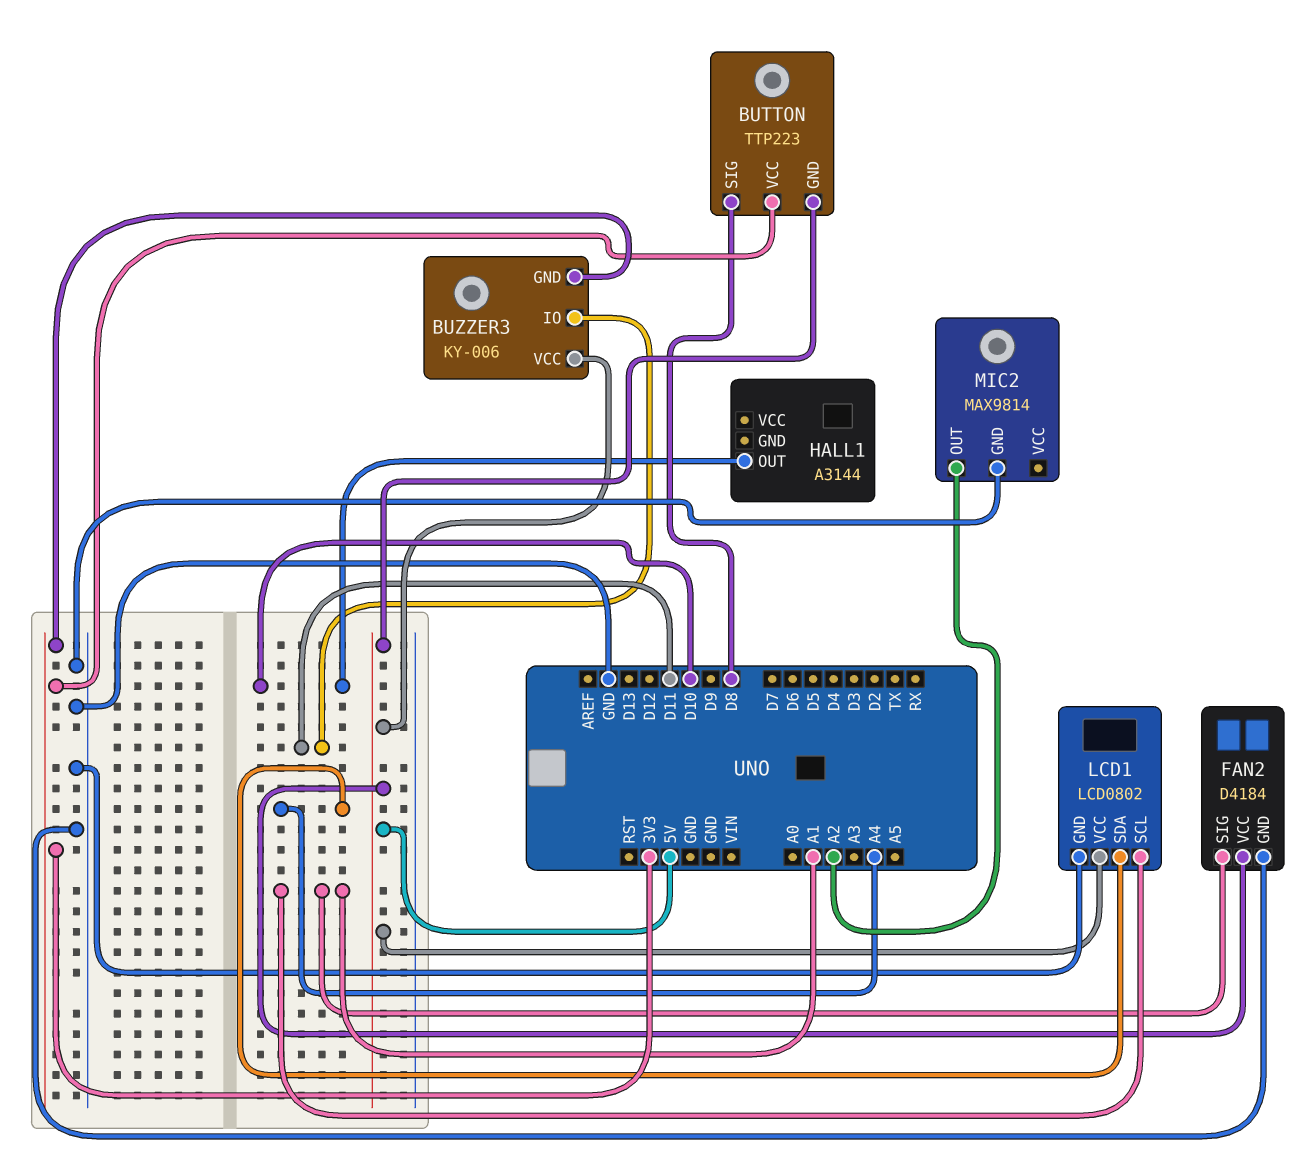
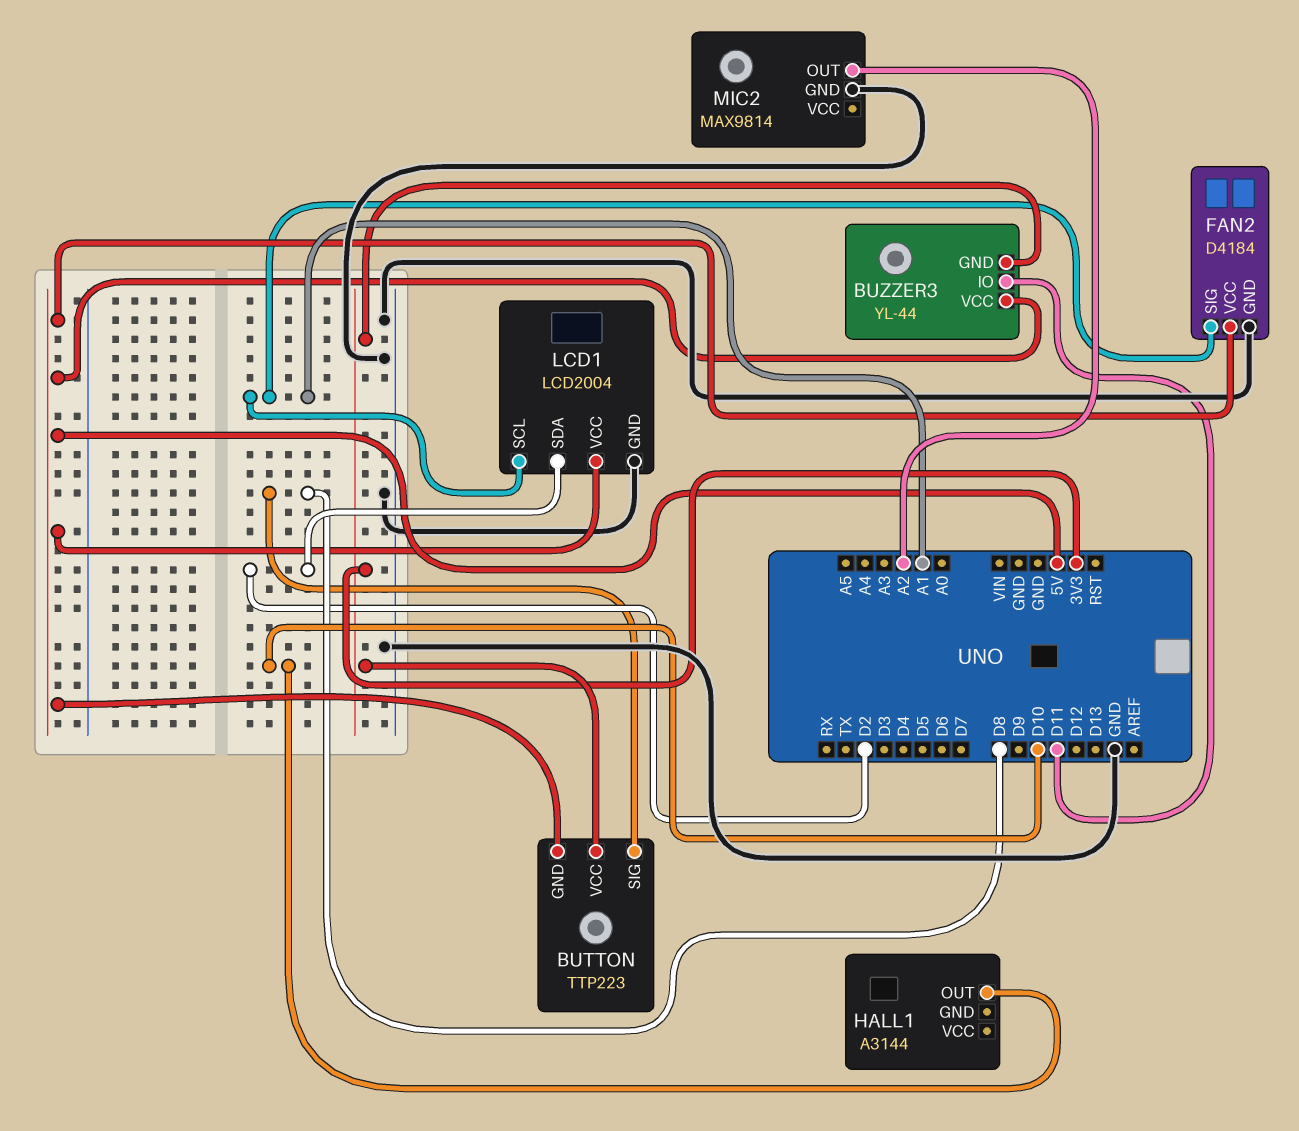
BUZZER3: KY-006 -> YL-44
LCD1: LCD0802 -> LCD2004
LCD1 pin SDA: A4 -> D2

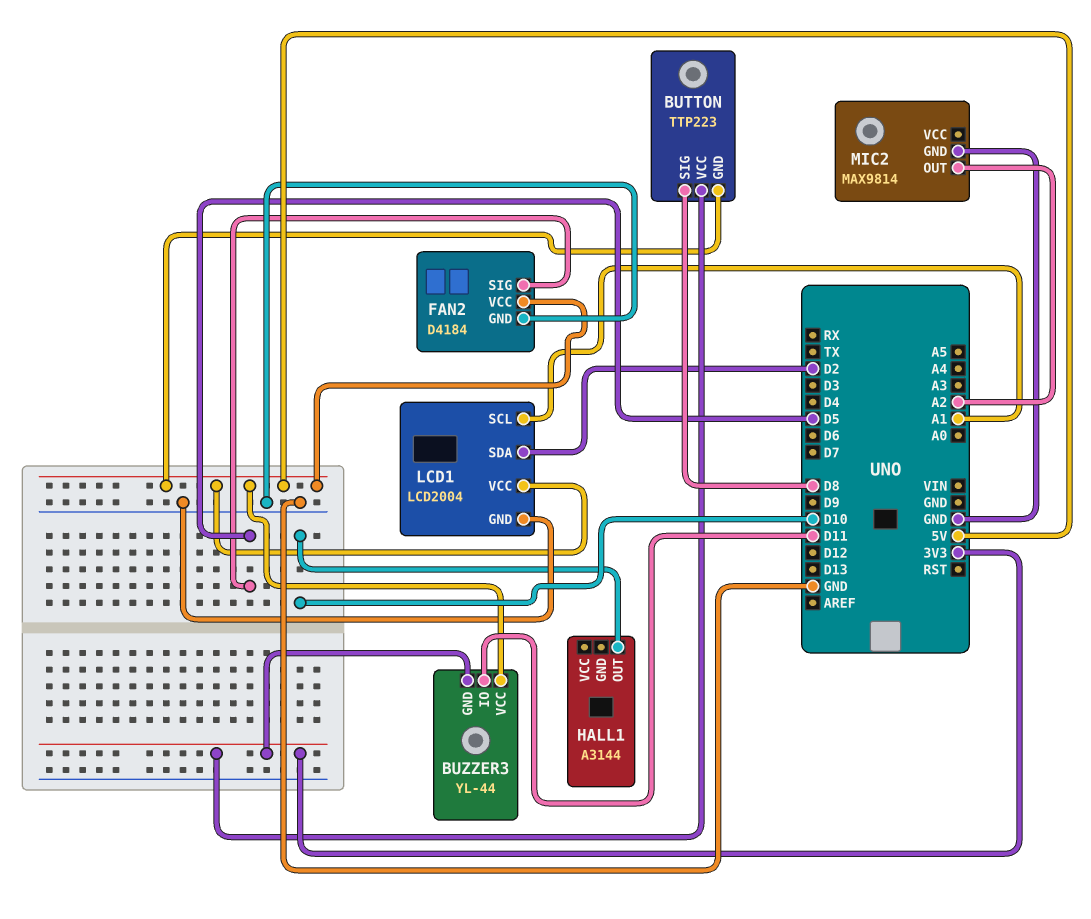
FAN2 pin SIG: A1 -> D5

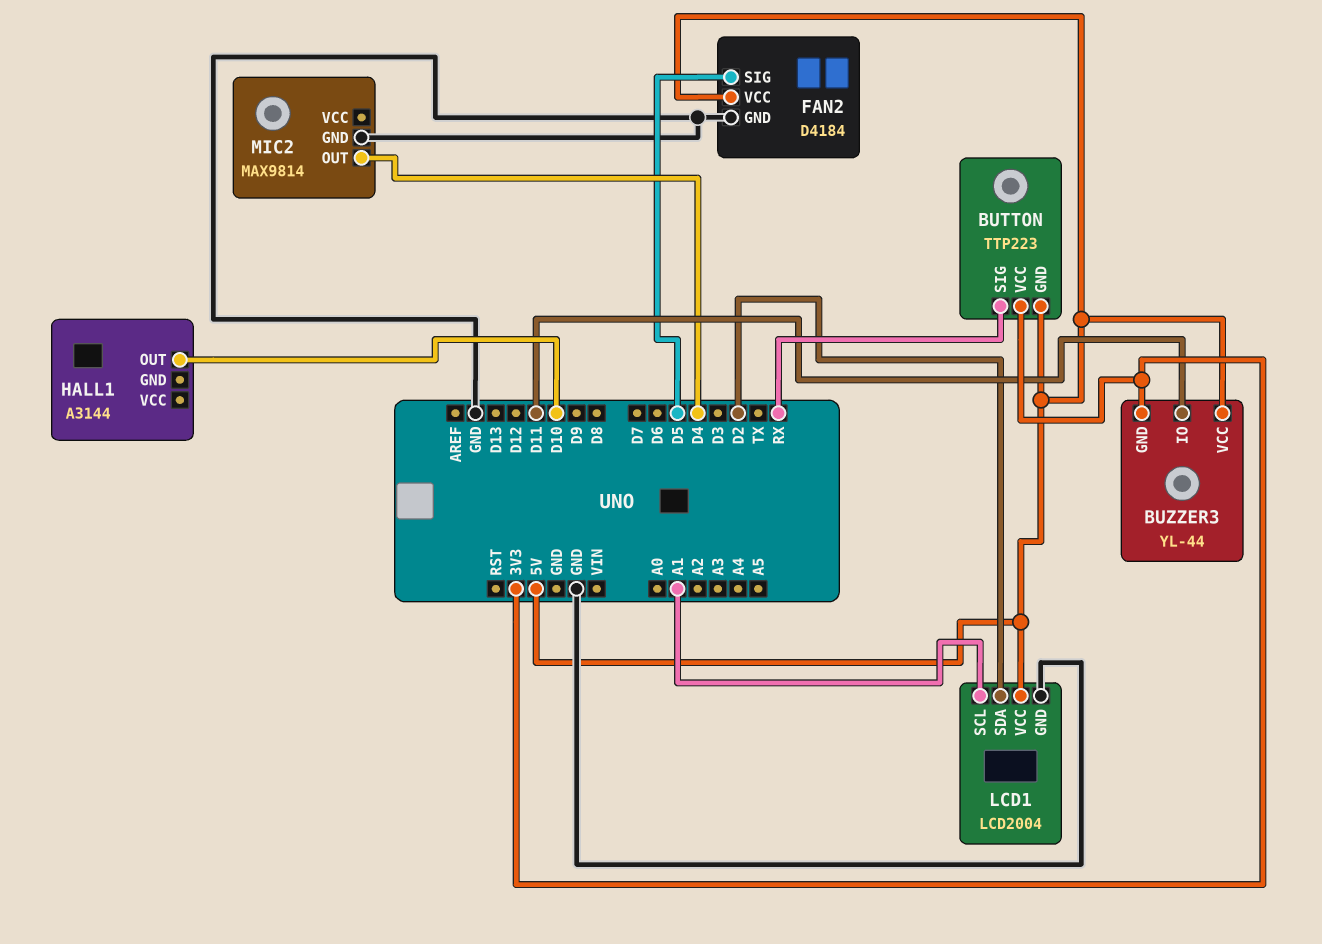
BUTTON pin SIG: D8 -> RX
MIC2 pin OUT: A2 -> D4

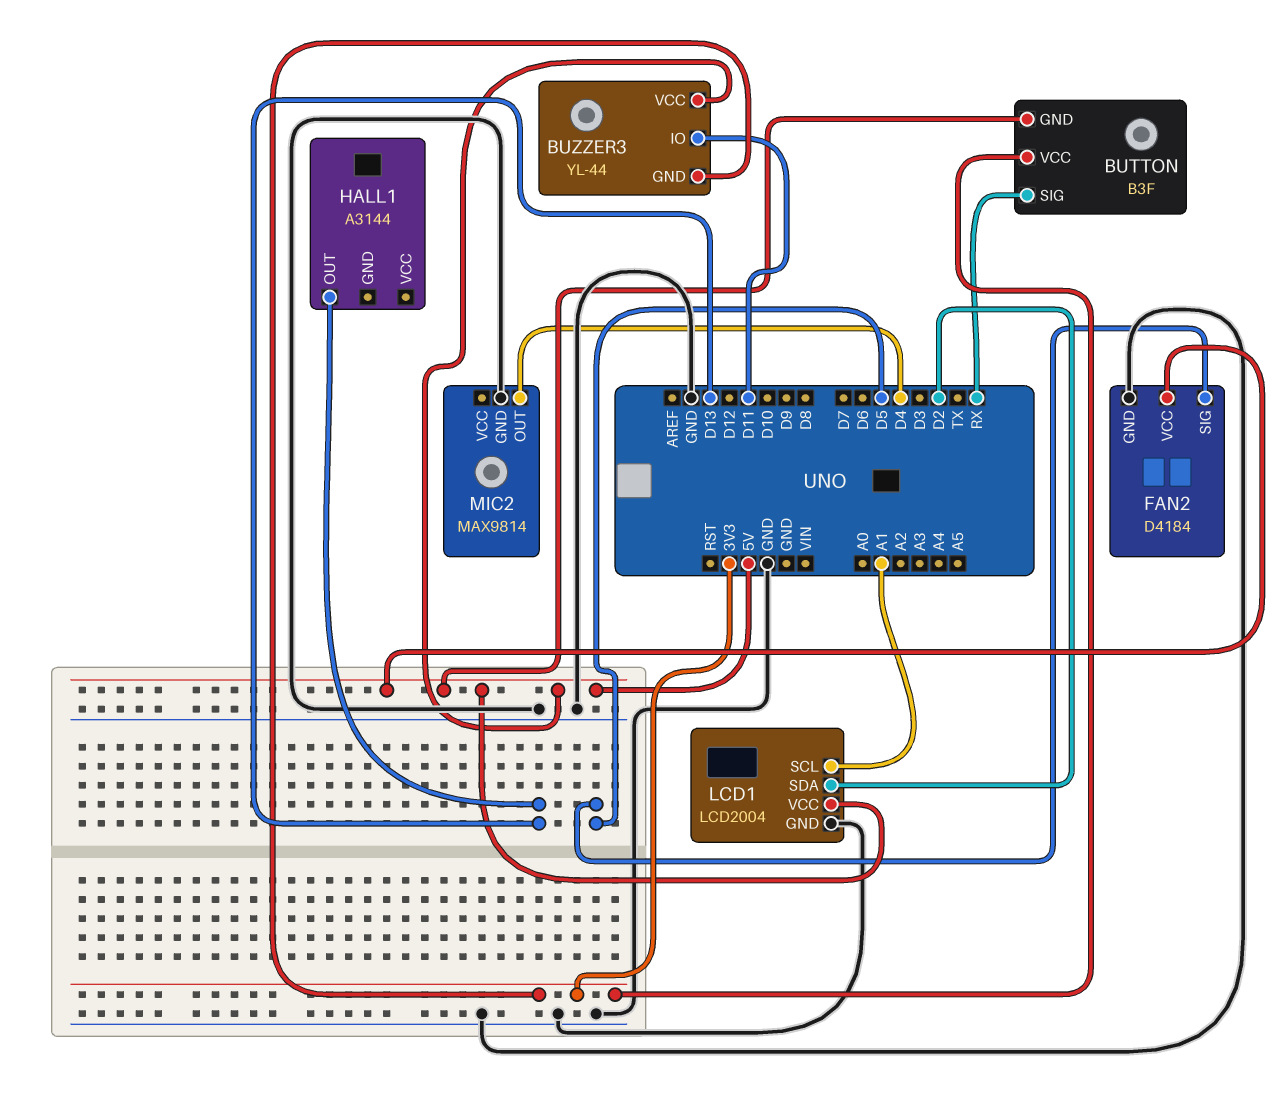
BUTTON: TTP223 -> B3F
HALL1 pin OUT: D10 -> D13

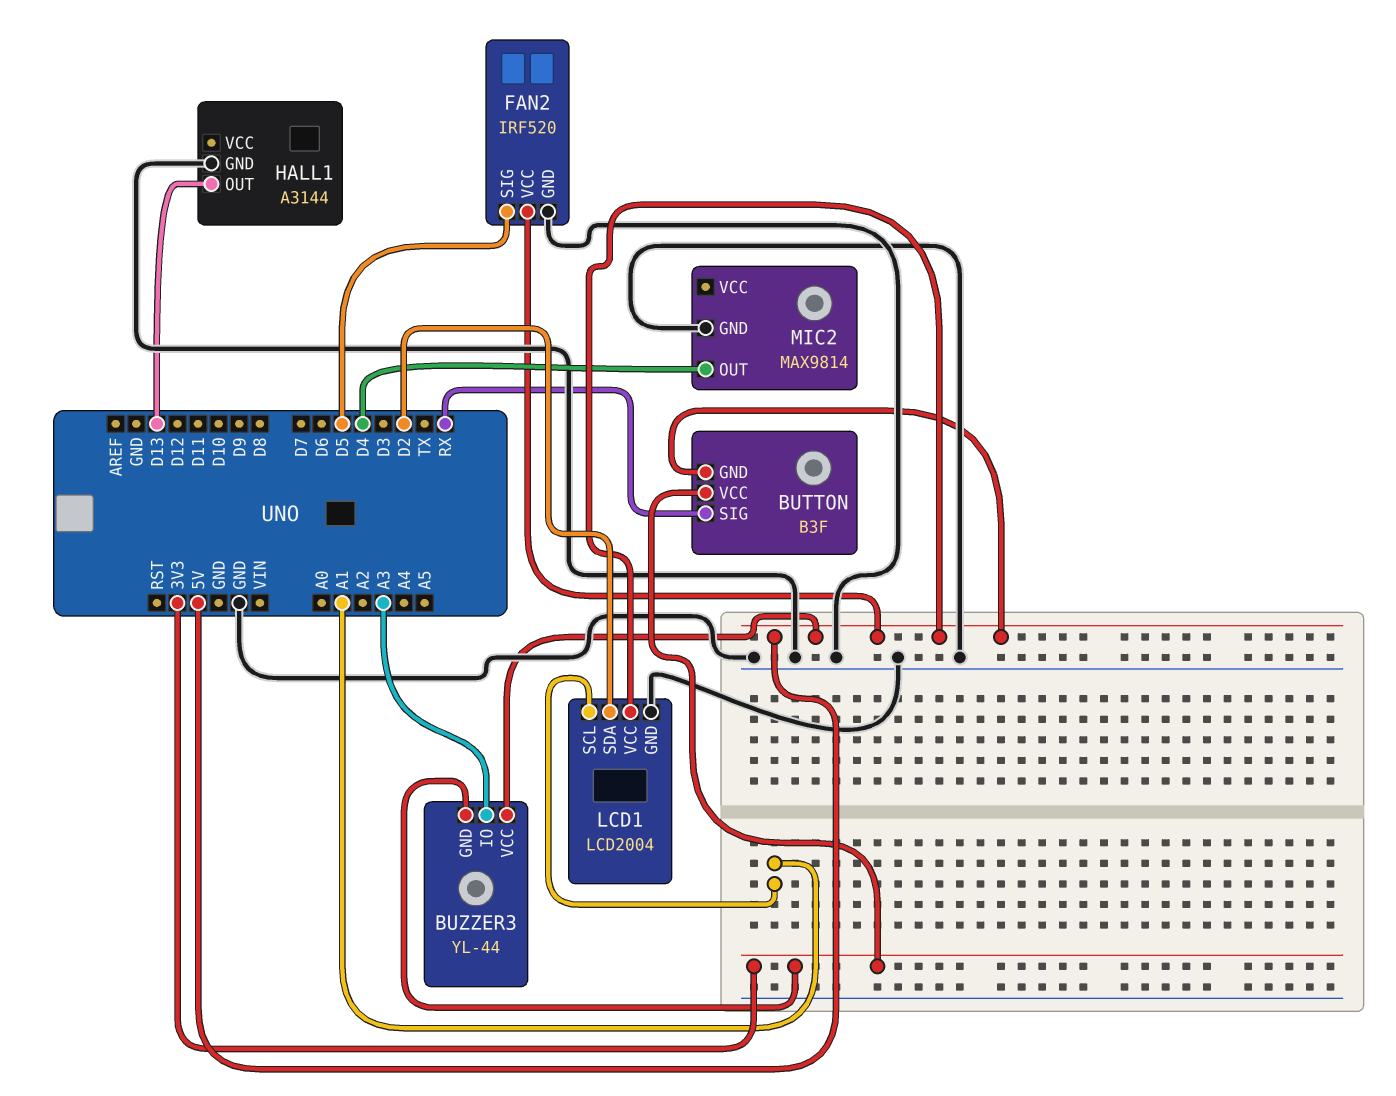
BUZZER3 pin IO: D11 -> A3
FAN2: D4184 -> IRF520
HALL1 pin GND: none -> GND

